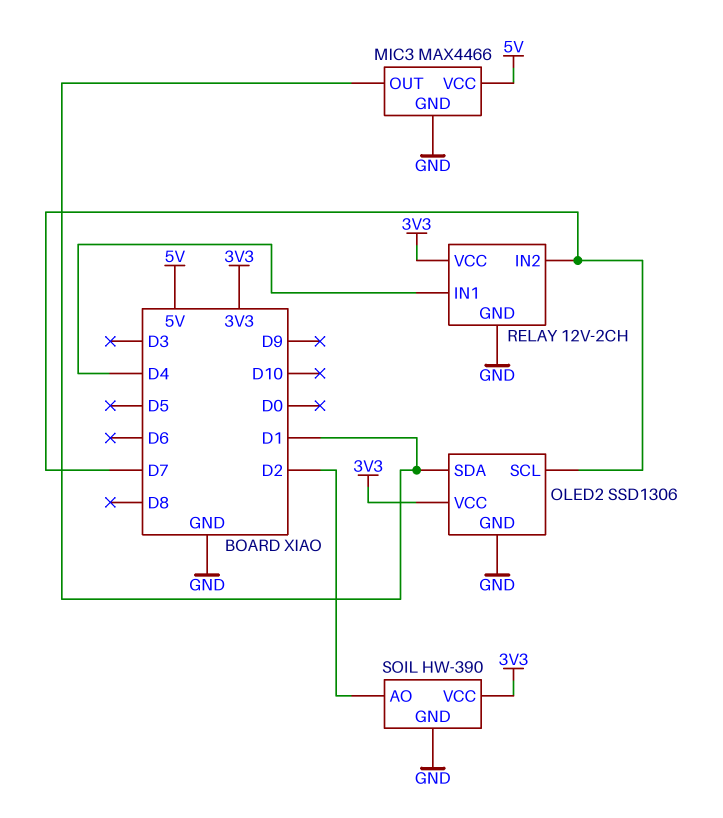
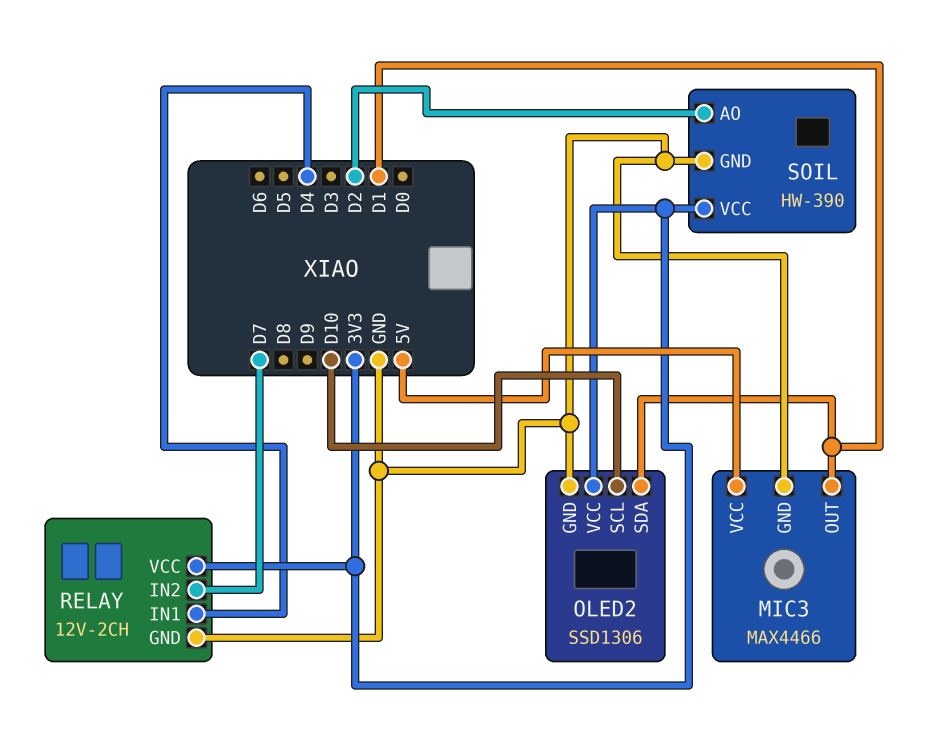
OLED2 pin SCL: D7 -> D10

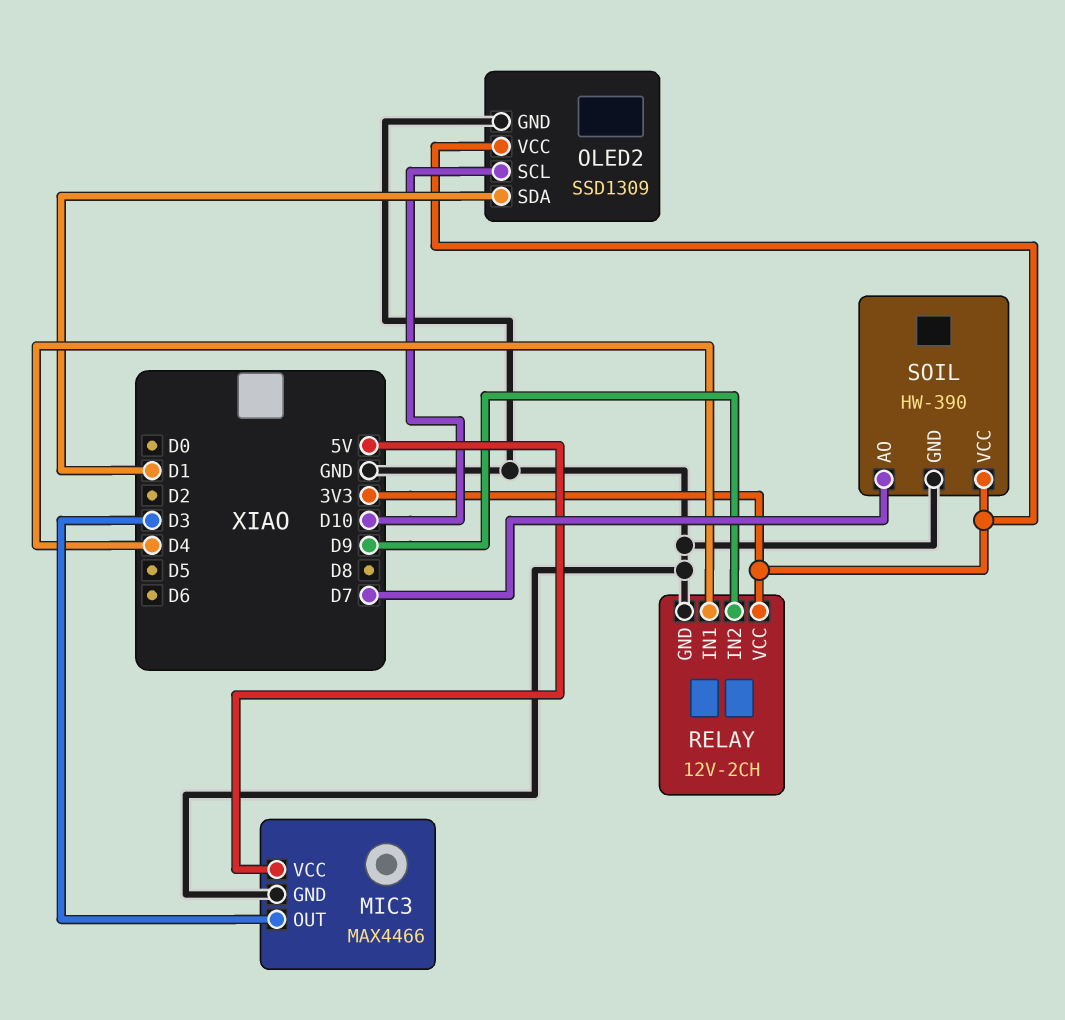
MIC3 pin OUT: D1 -> D3
OLED2: SSD1306 -> SSD1309
RELAY pin IN2: D7 -> D9
SOIL pin AO: D2 -> D7

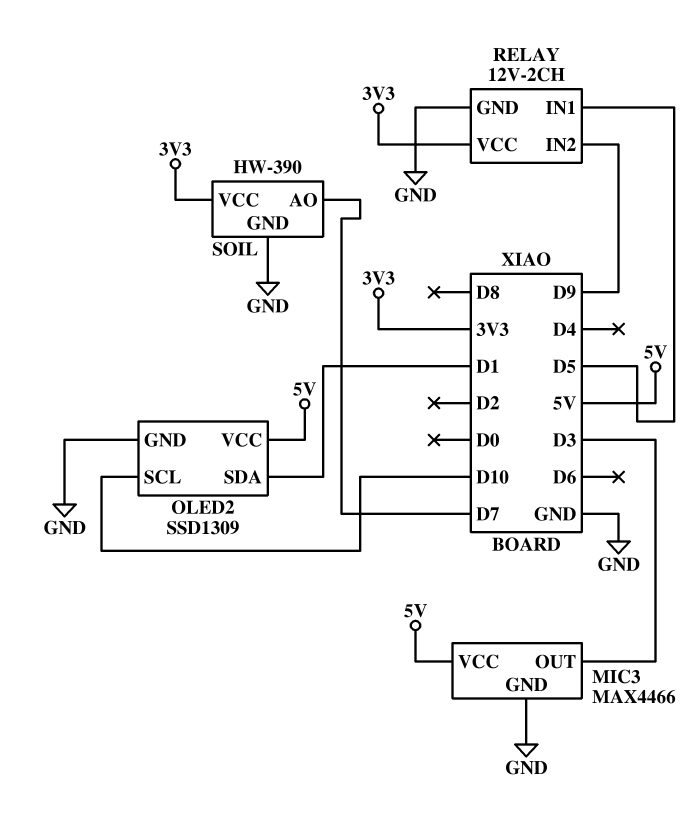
OLED2 pin VCC: 3V3 -> 5V
RELAY pin IN1: D4 -> D5

